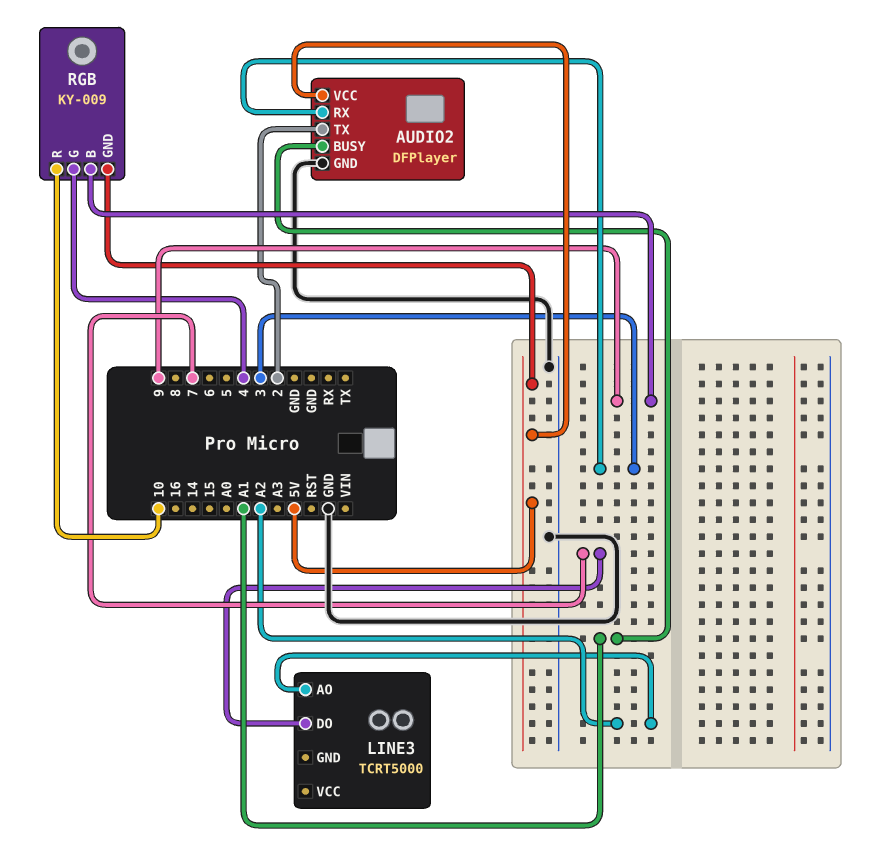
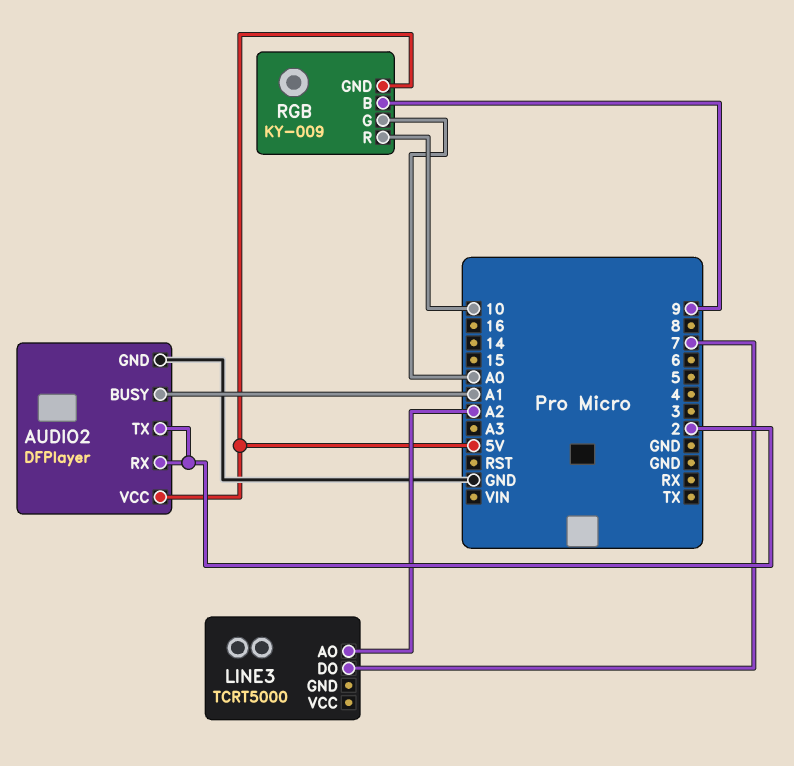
AUDIO2 pin RX: 3 -> 2
RGB pin G: 4 -> A0

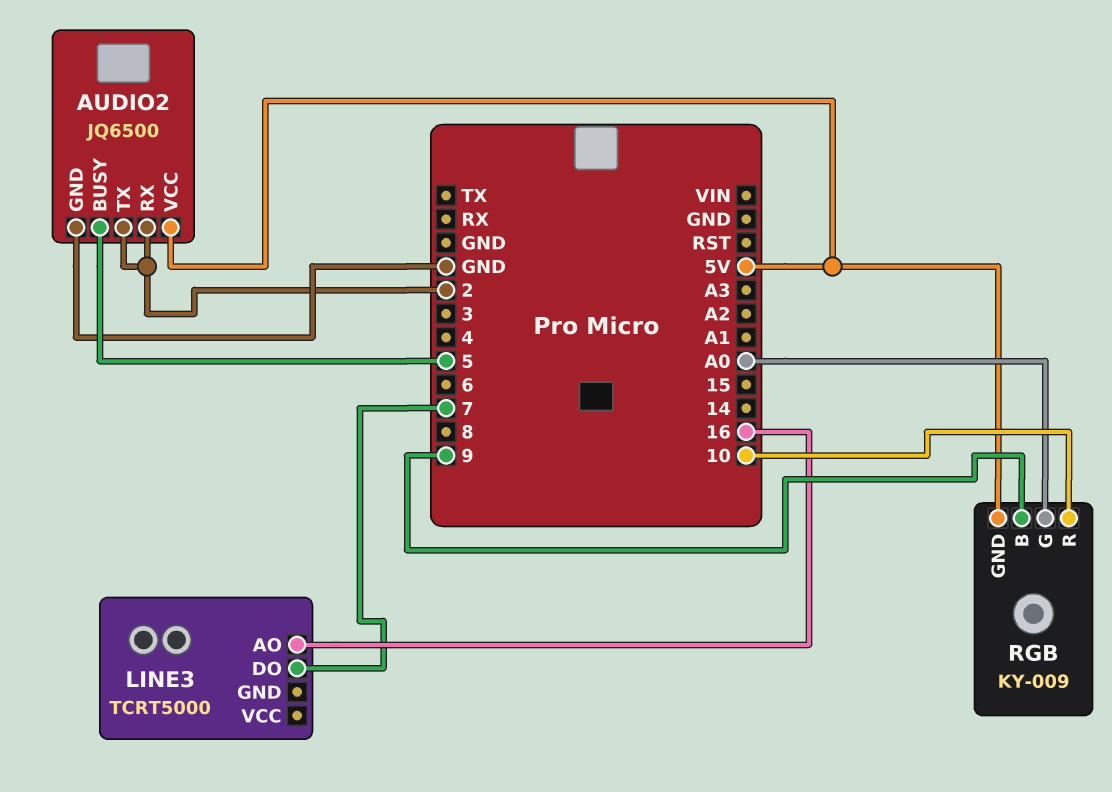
AUDIO2: DFPlayer -> JQ6500
AUDIO2 pin BUSY: A1 -> 5
LINE3 pin AO: A2 -> 16

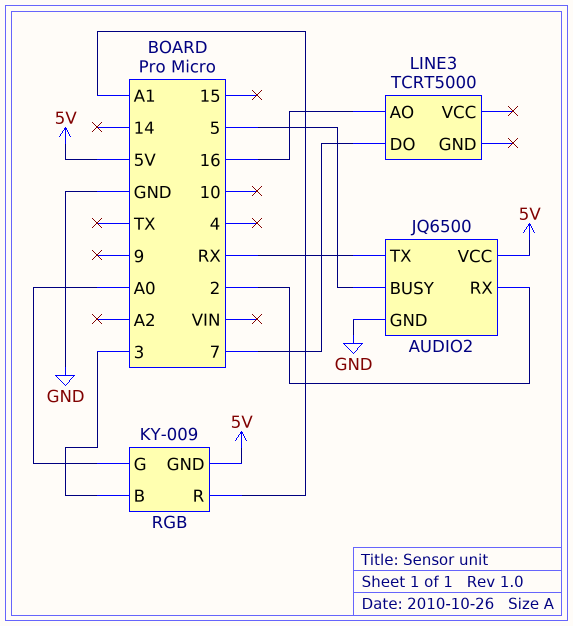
AUDIO2 pin TX: 2 -> RX
RGB pin B: 9 -> 3
RGB pin R: 10 -> A1

